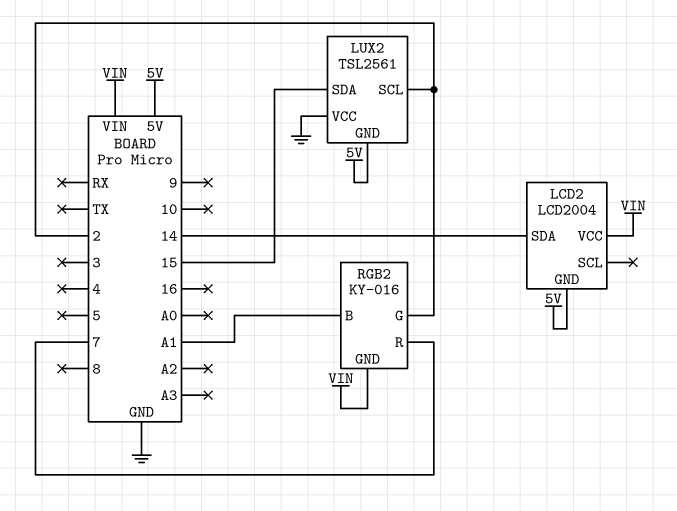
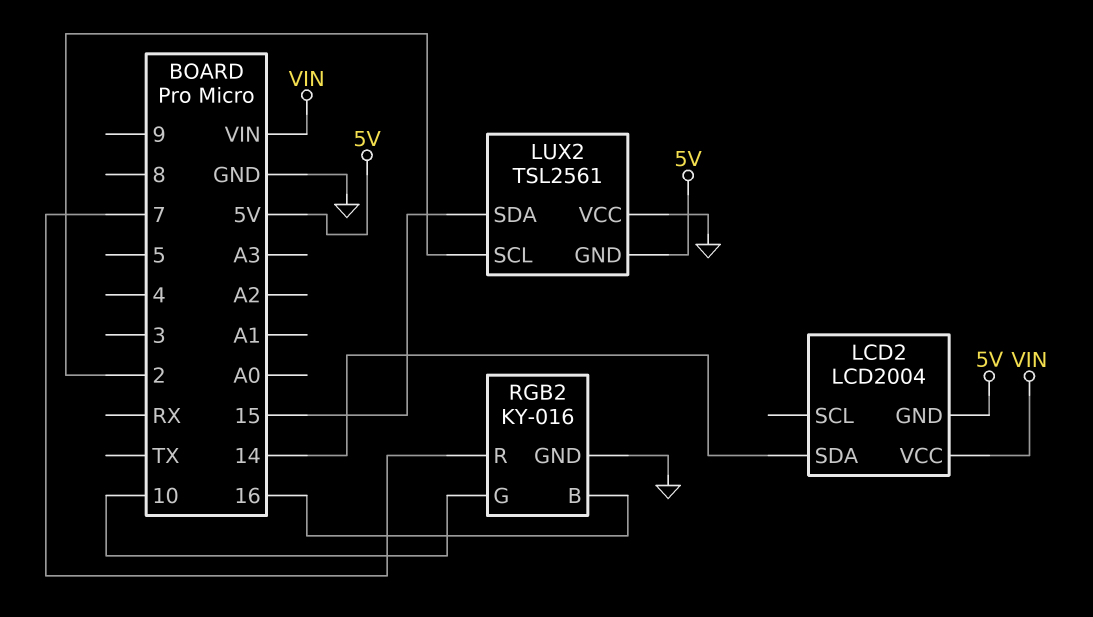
RGB2 pin B: A1 -> 16
RGB2 pin G: 2 -> 10
RGB2 pin GND: VIN -> GND

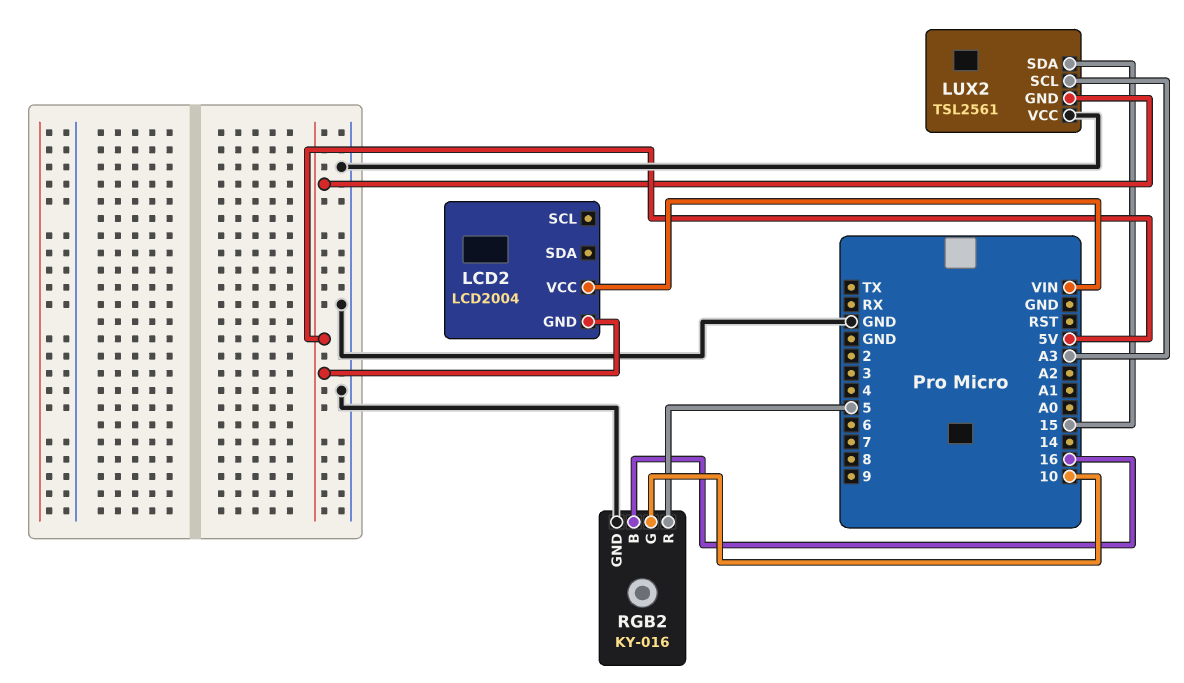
LCD2 pin SDA: 14 -> none
LUX2 pin SCL: 2 -> A3
RGB2 pin R: 7 -> 5

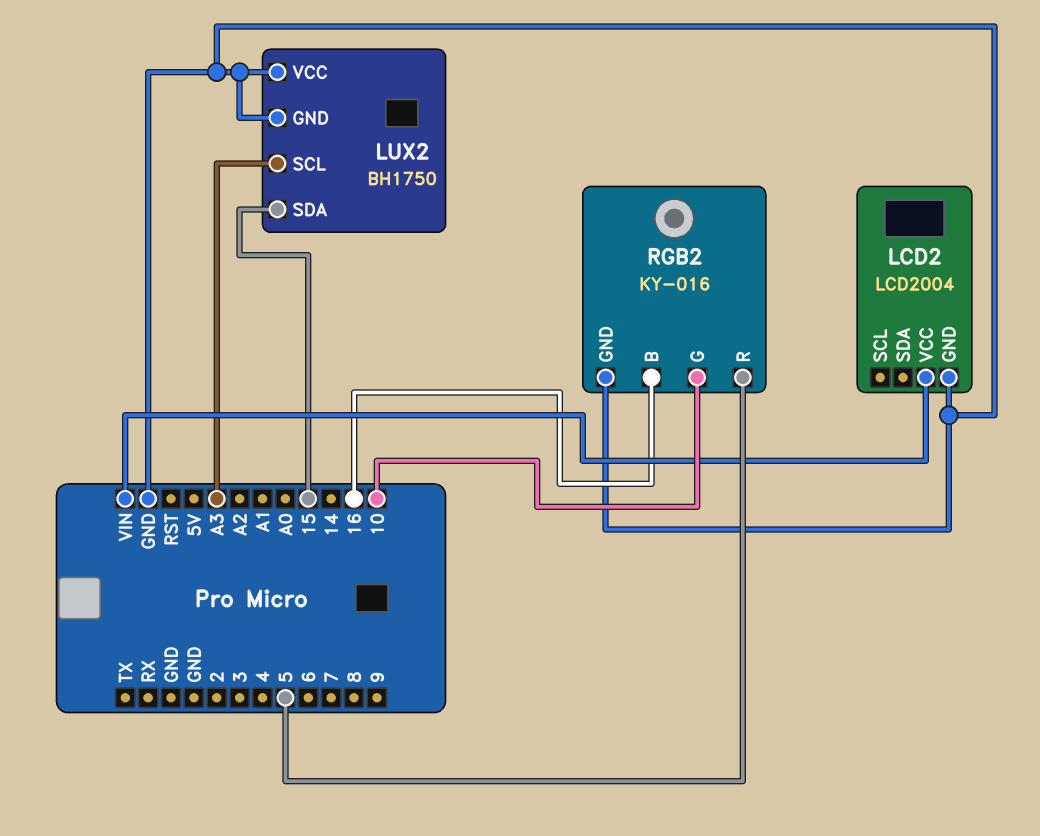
LCD2 pin GND: 5V -> GND
LUX2: TSL2561 -> BH1750
LUX2 pin GND: 5V -> GND

